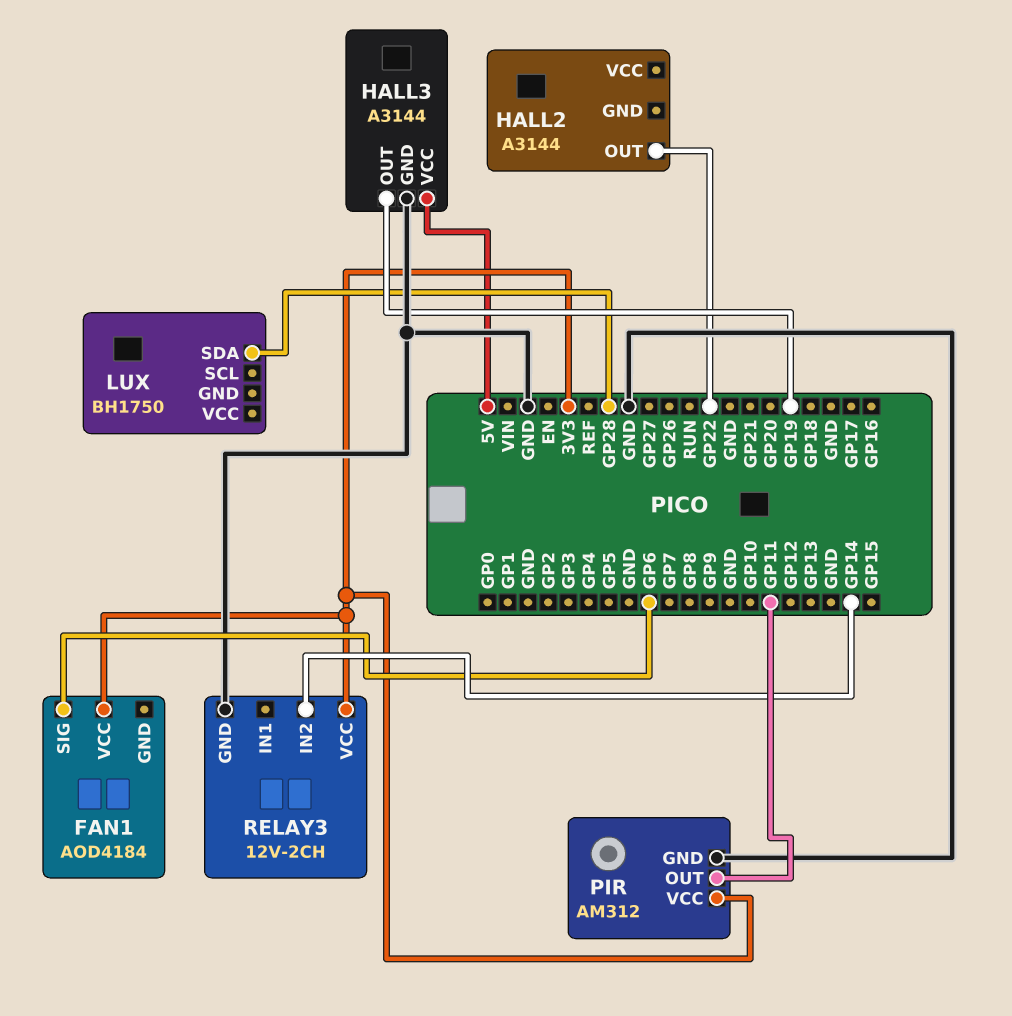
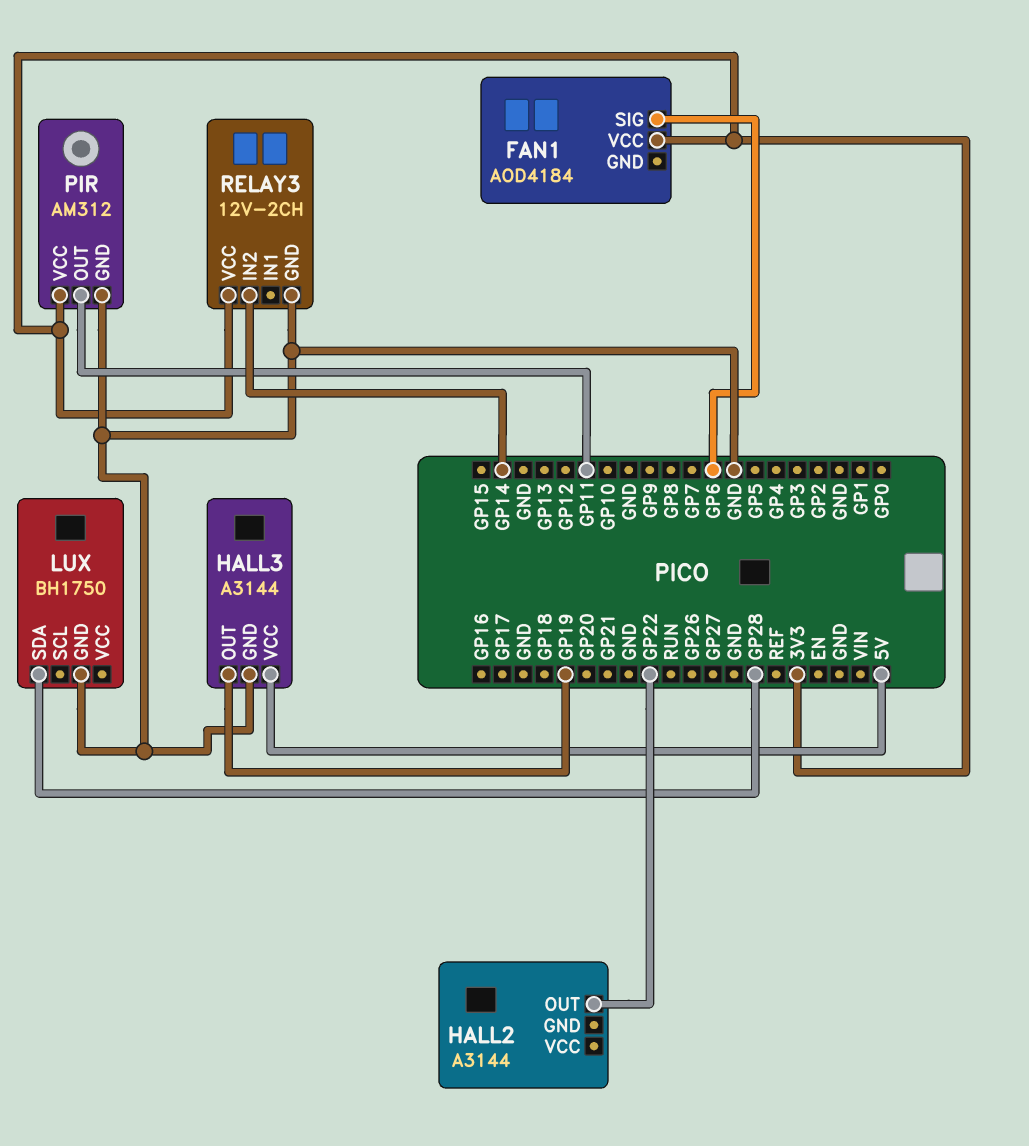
LUX pin GND: none -> GND

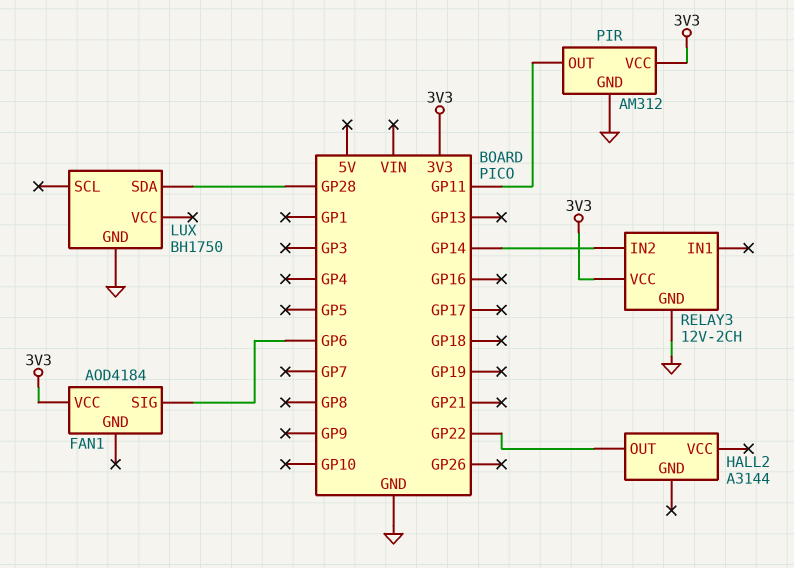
HALL3: A3144 -> none
HALL3 pin GND: GND -> none
HALL3 pin OUT: GP19 -> none
HALL3 pin VCC: 5V -> none

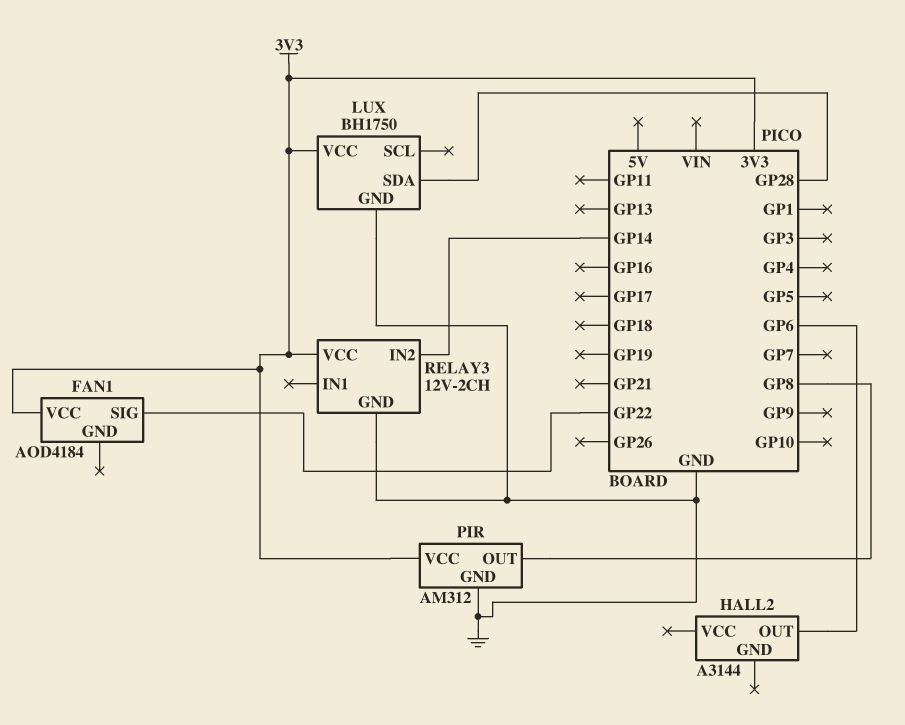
FAN1 pin SIG: GP6 -> GP22
HALL2 pin OUT: GP22 -> GP6
LUX pin VCC: none -> 3V3
PIR pin OUT: GP11 -> GP8

